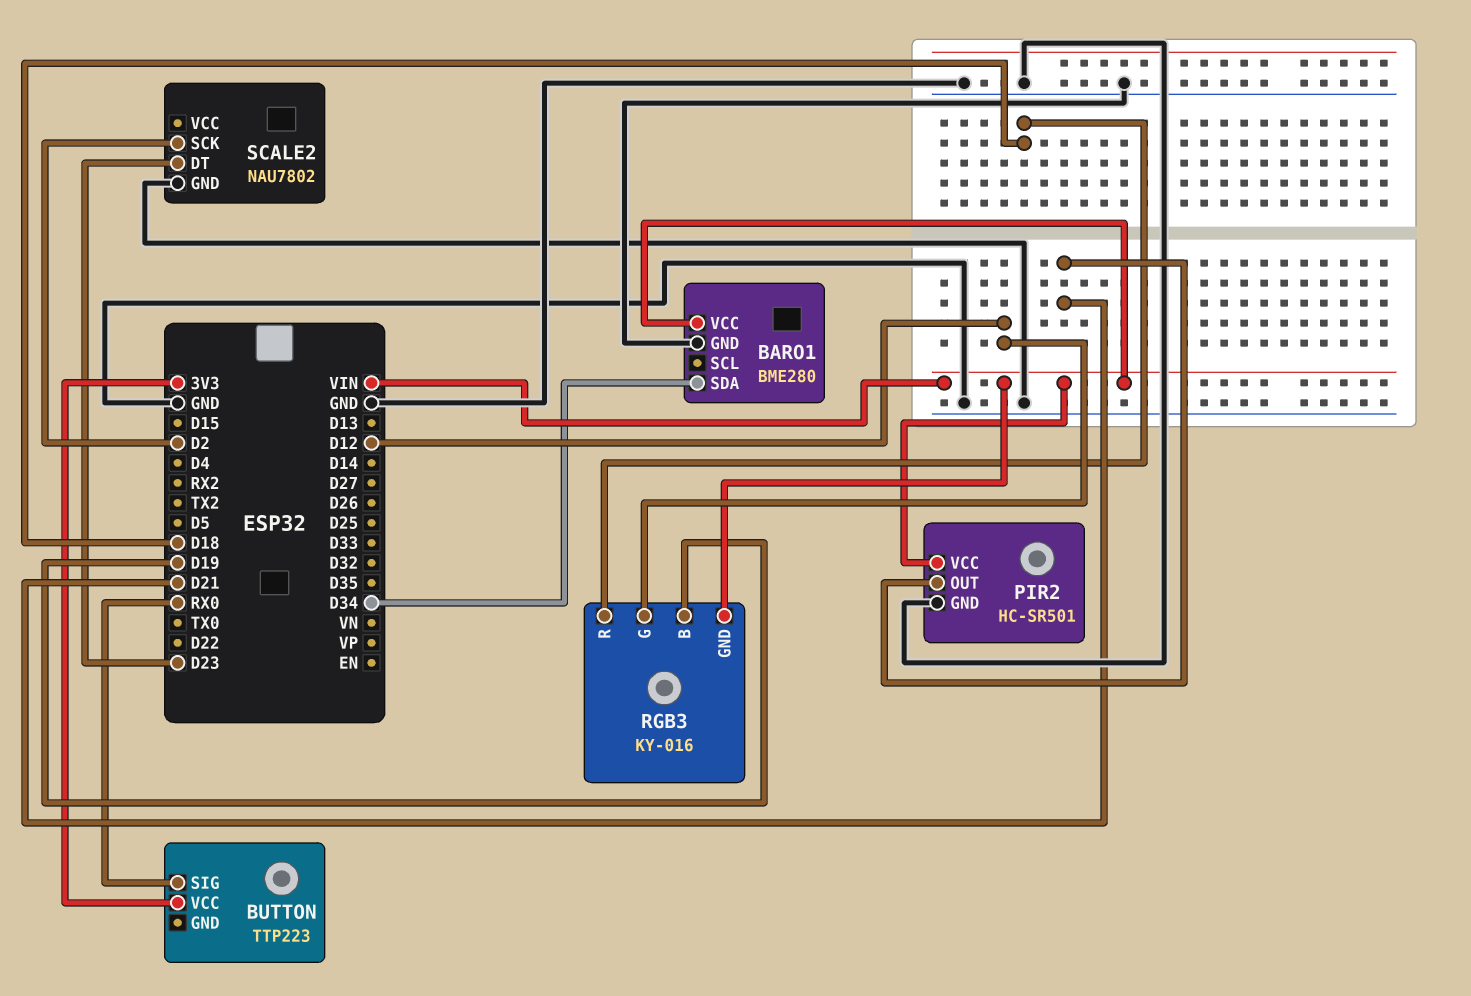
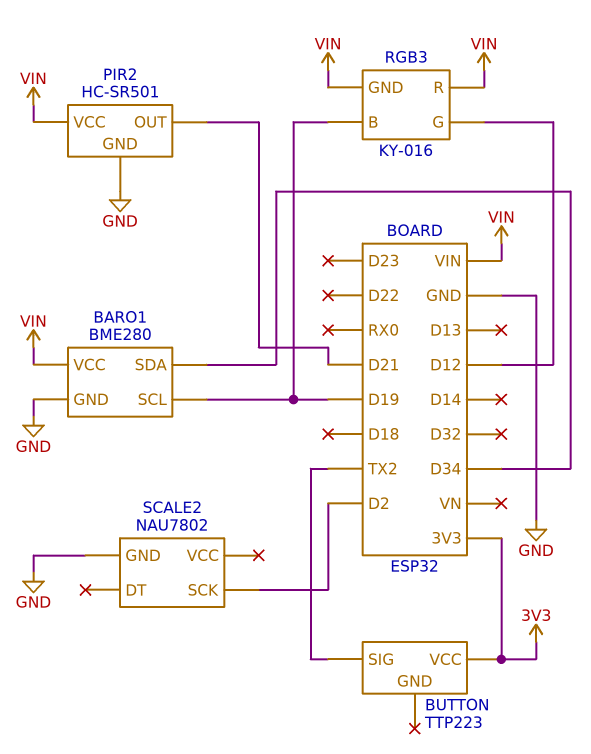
BARO1 pin SCL: none -> D19
BUTTON pin SIG: RX0 -> TX2
RGB3 pin R: D18 -> VIN
SCALE2 pin DT: D23 -> none

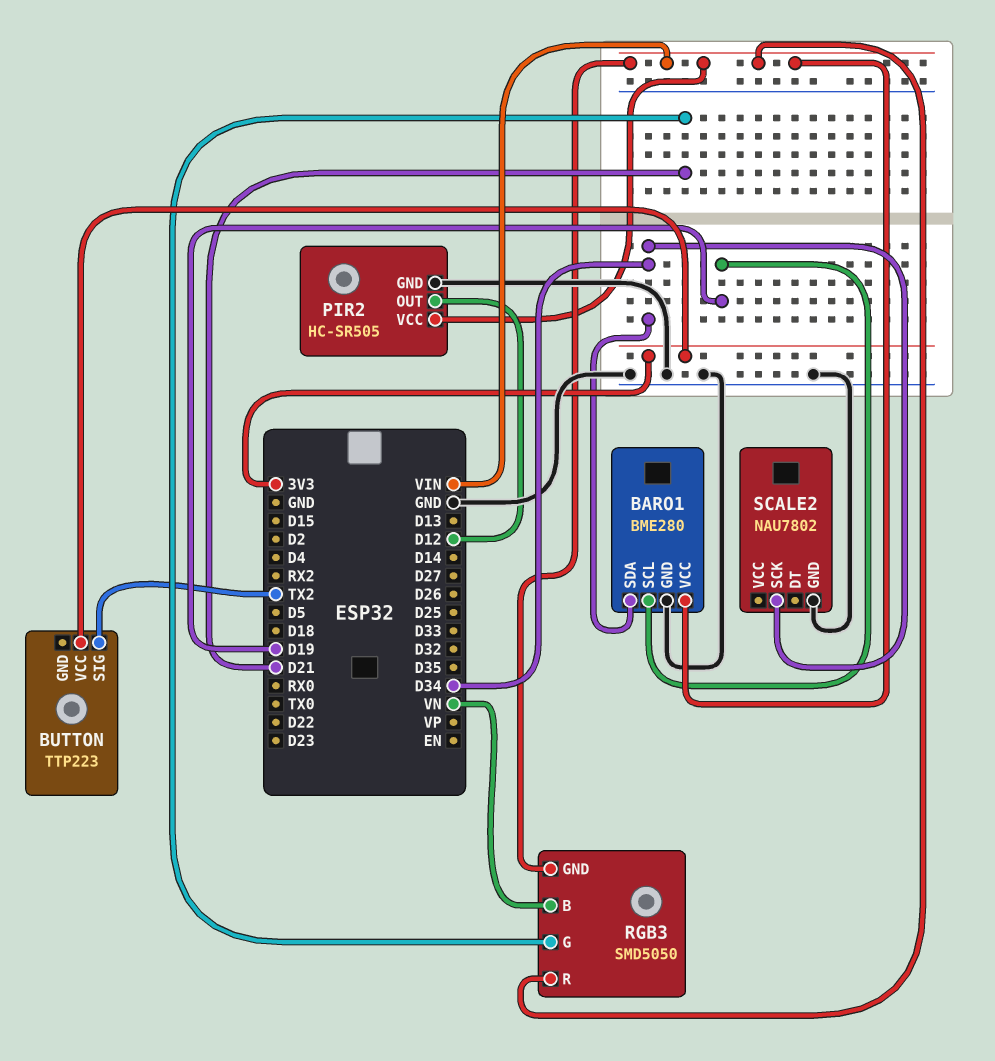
PIR2: HC-SR501 -> HC-SR505
PIR2 pin OUT: D21 -> D12
RGB3: KY-016 -> SMD5050
RGB3 pin B: D19 -> VN
RGB3 pin G: D12 -> D21
SCALE2 pin SCK: D2 -> D34

